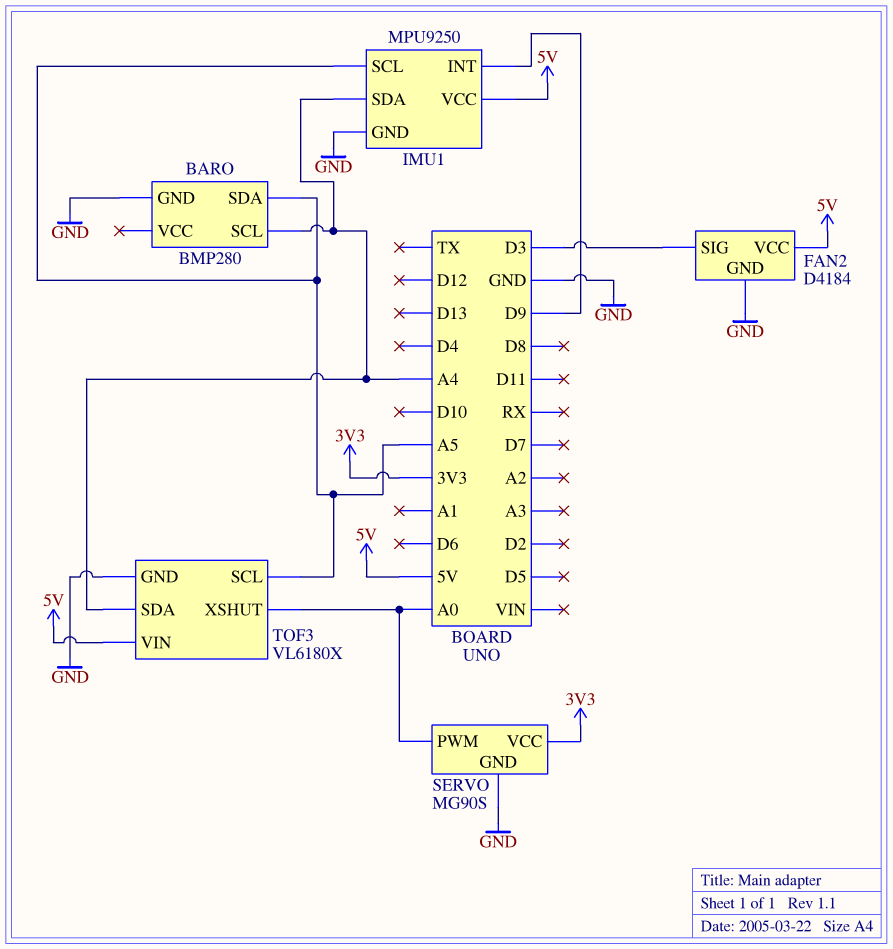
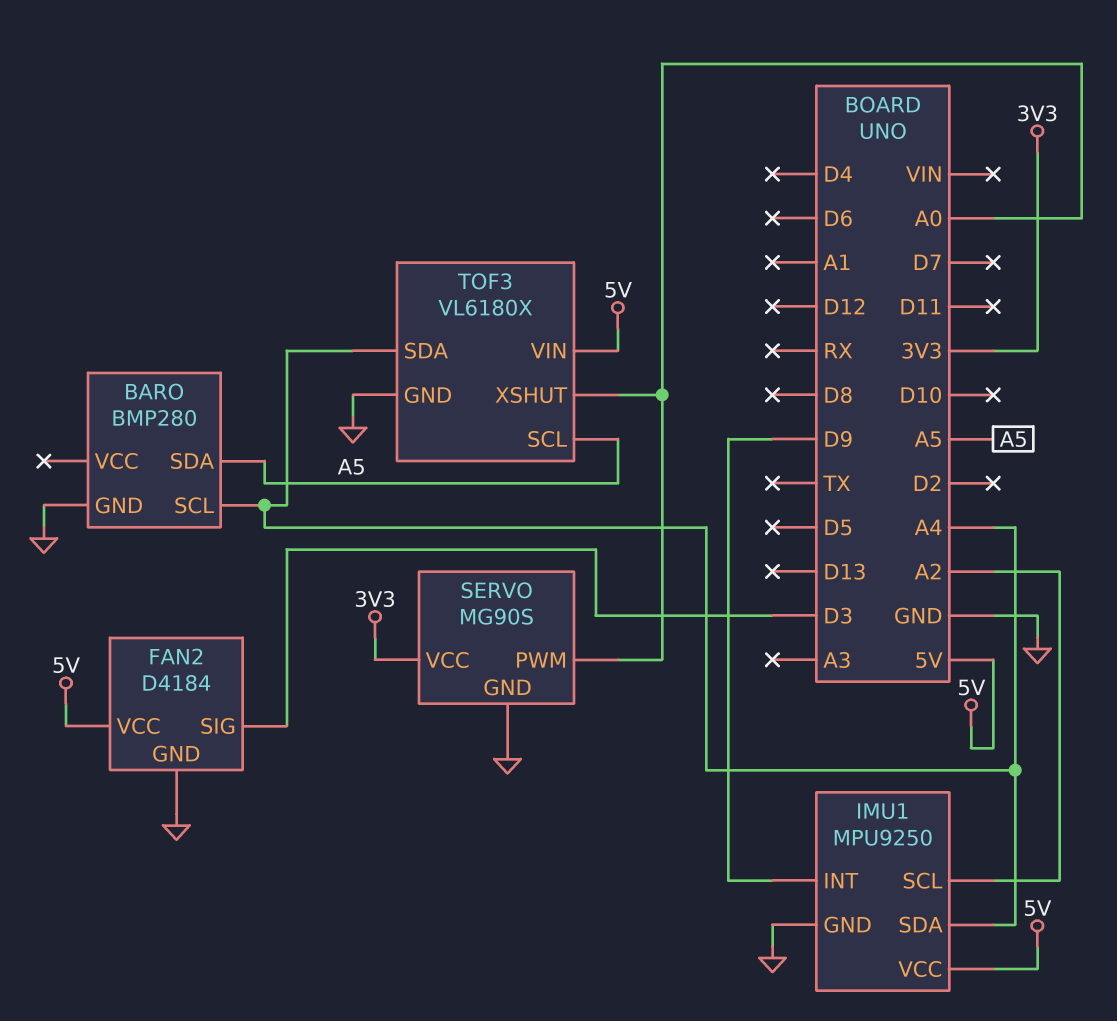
IMU1 pin SCL: A5 -> A2

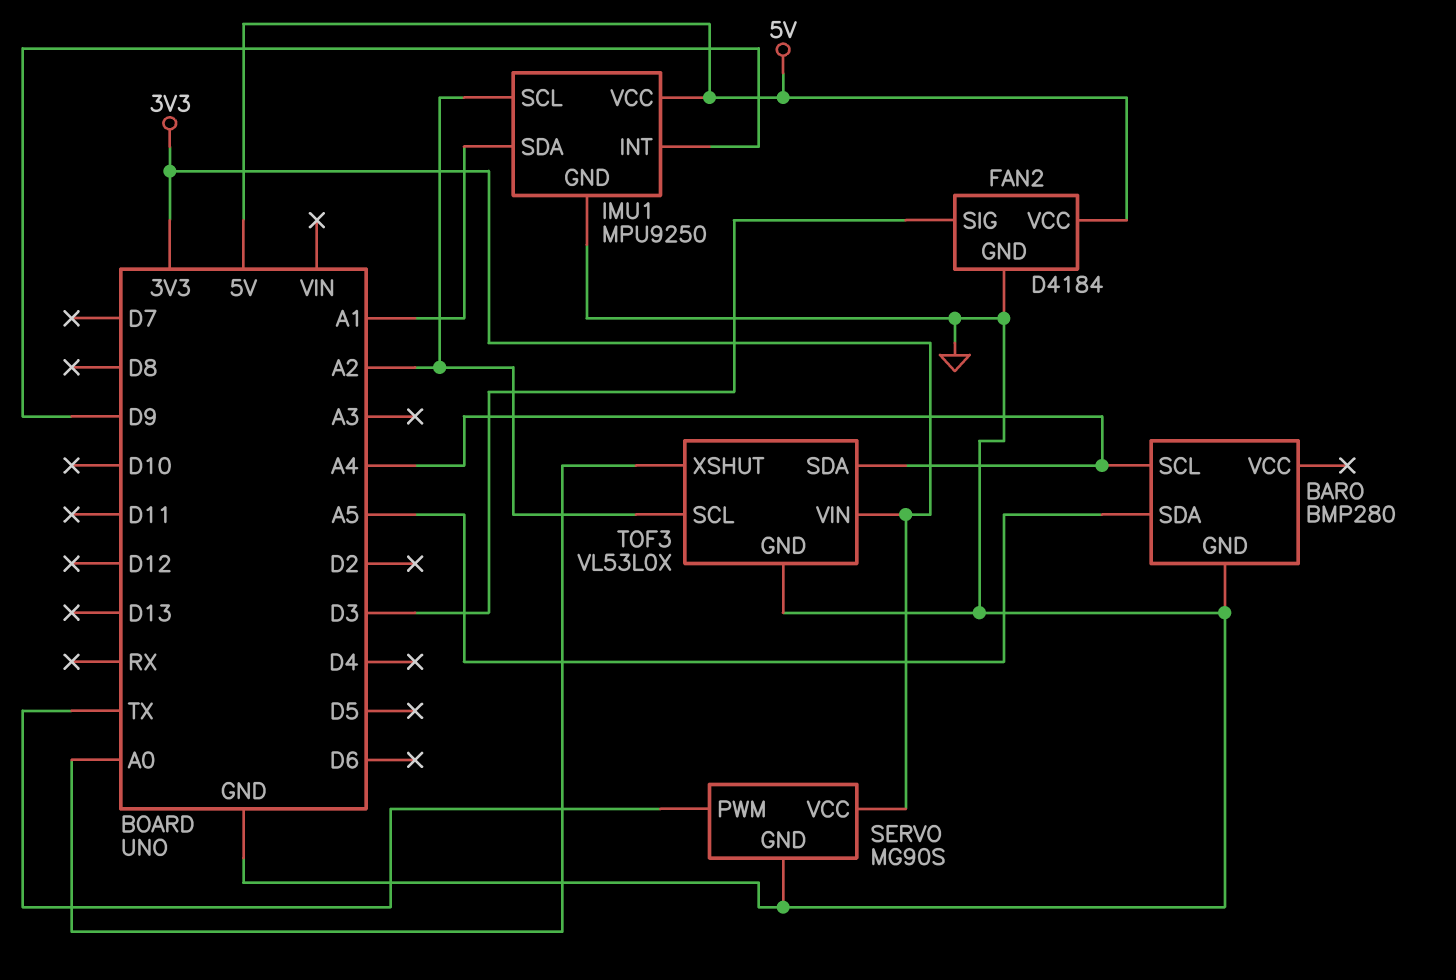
IMU1 pin SDA: A4 -> A1
SERVO pin PWM: A0 -> TX
TOF3: VL6180X -> VL53L0X
TOF3 pin SCL: A5 -> A2
TOF3 pin VIN: 5V -> 3V3

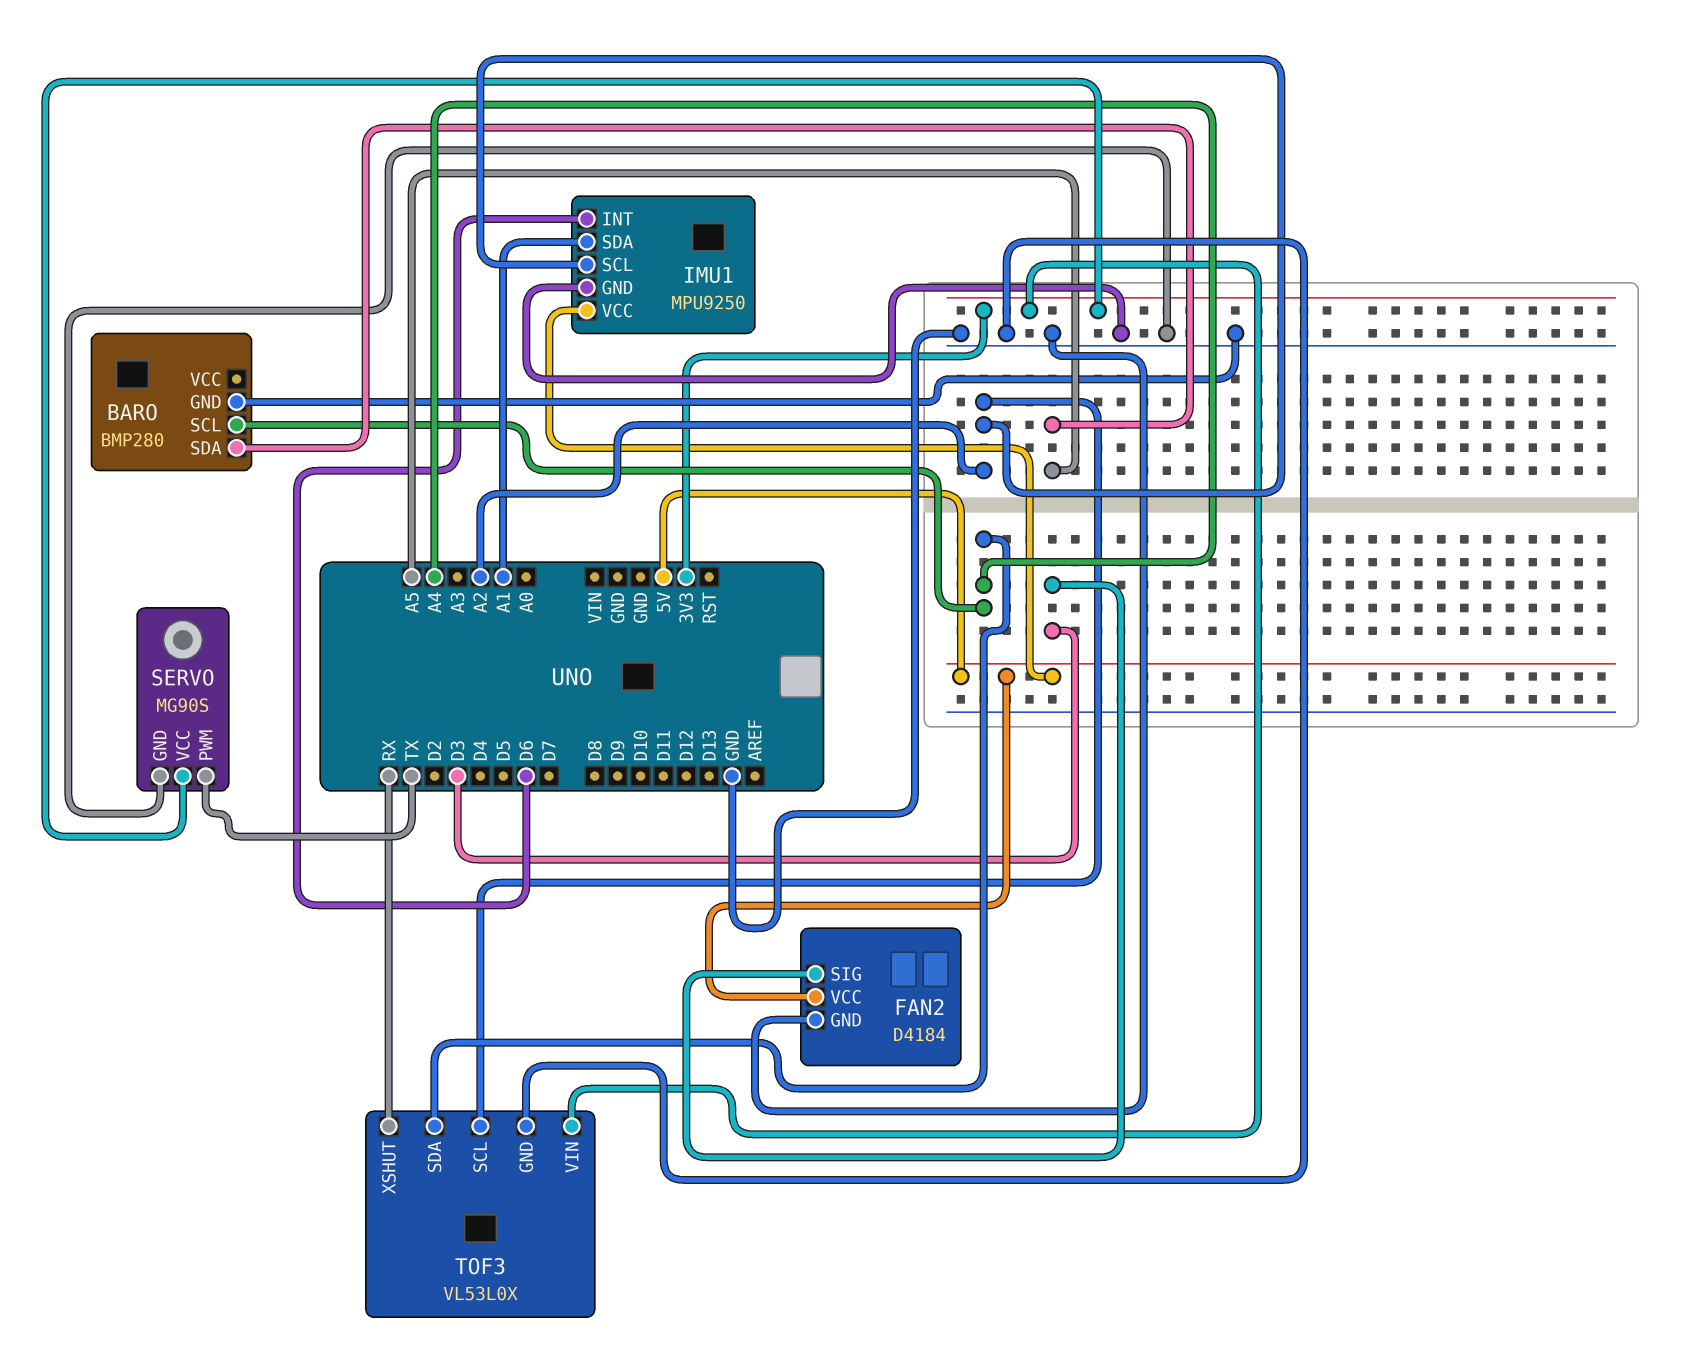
IMU1 pin INT: D9 -> D6
TOF3 pin XSHUT: A0 -> RX

